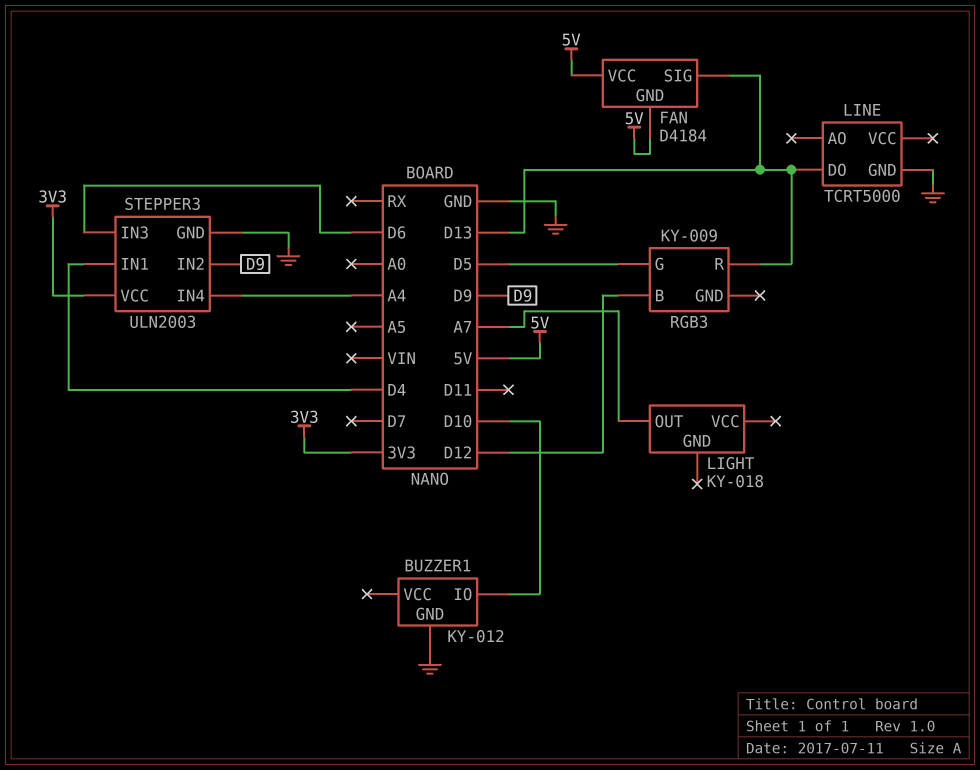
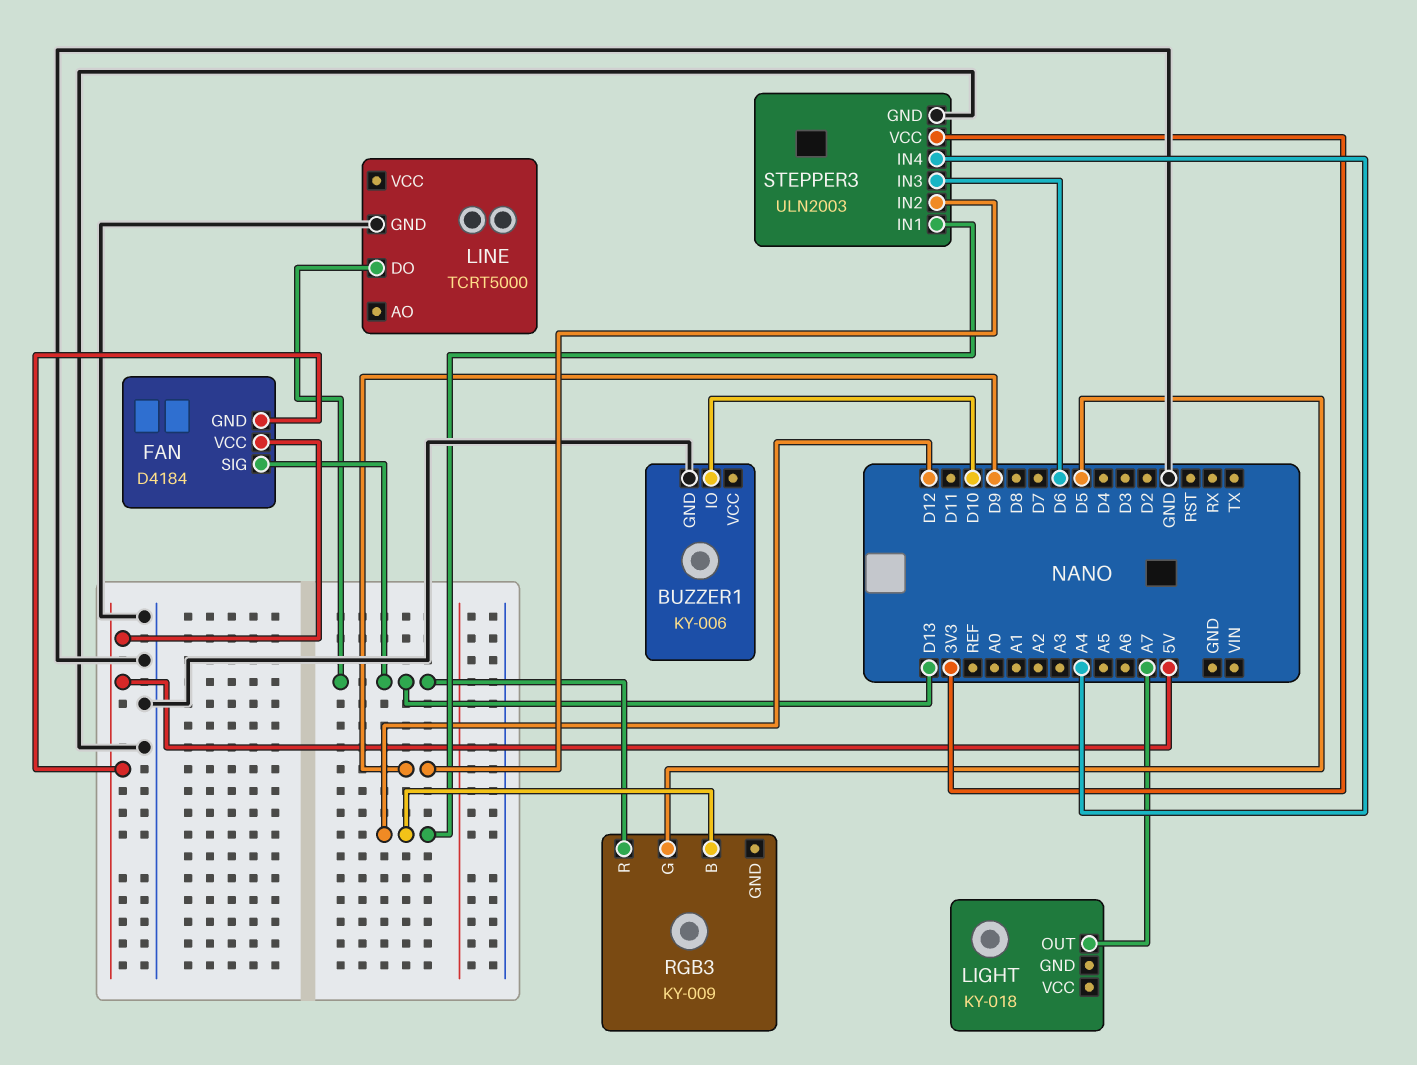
BUZZER1: KY-012 -> KY-006
STEPPER3 pin IN1: D4 -> D12

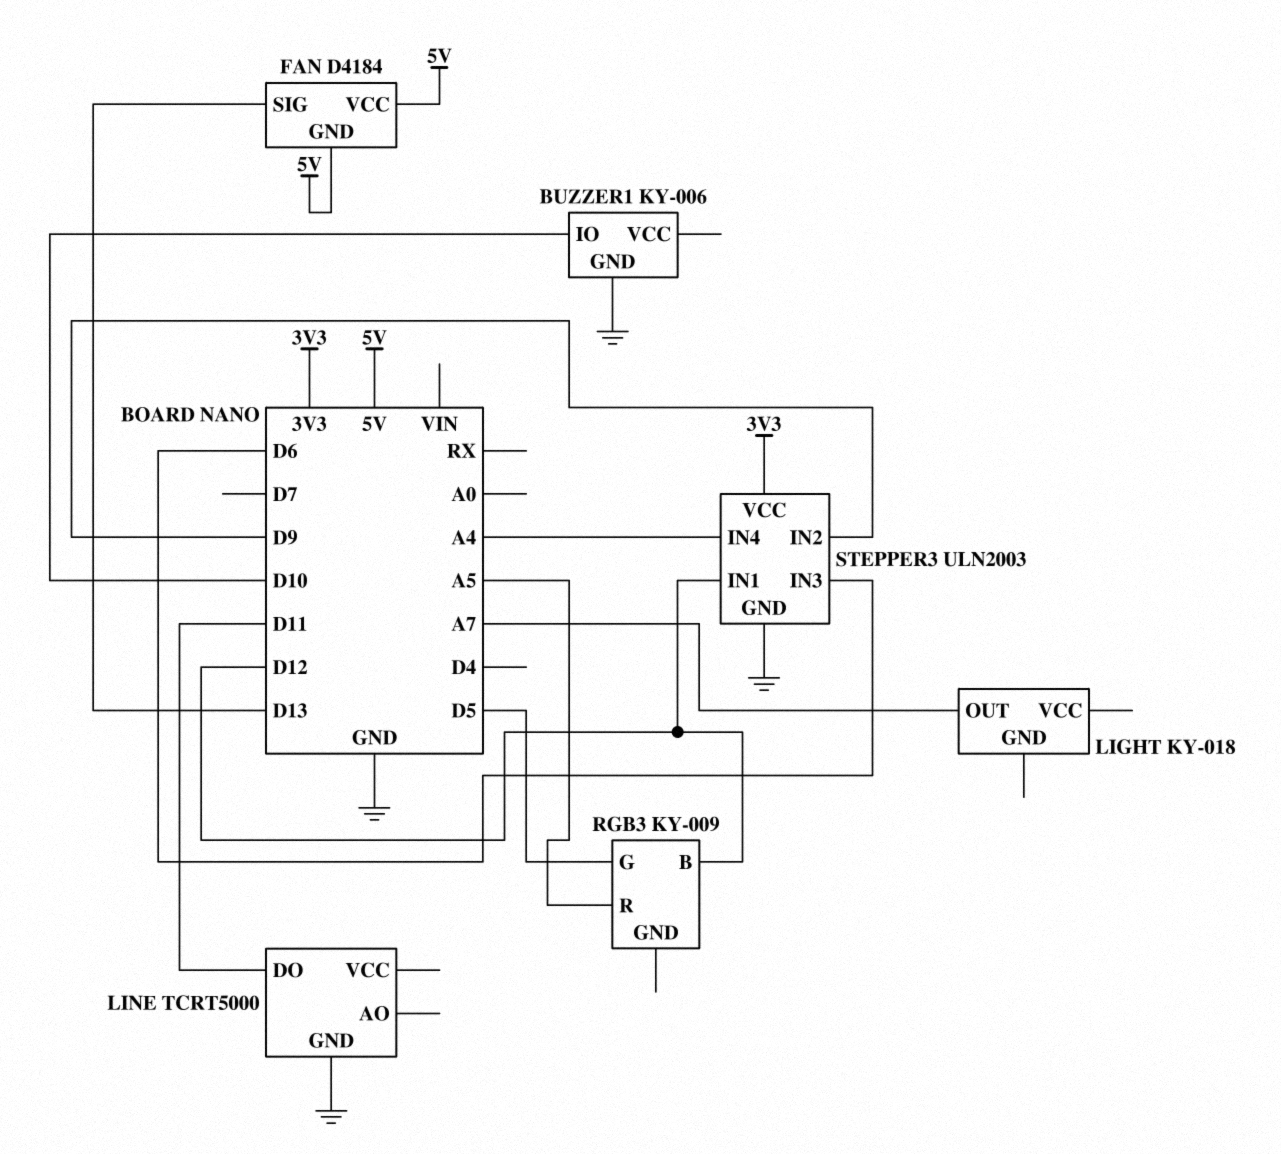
LINE pin DO: D13 -> D11
RGB3 pin R: D13 -> A5

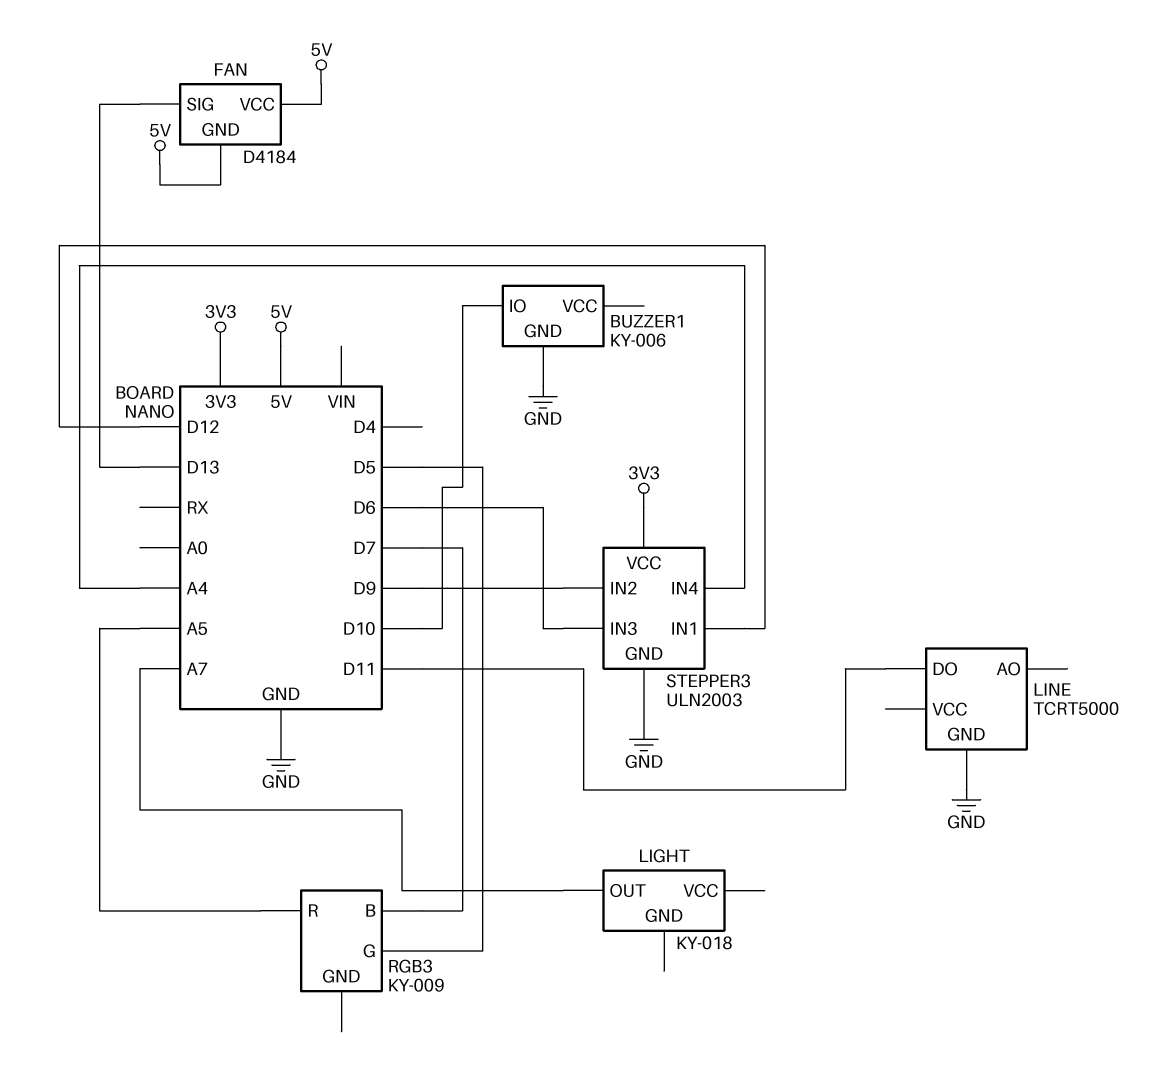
RGB3 pin B: D12 -> D7

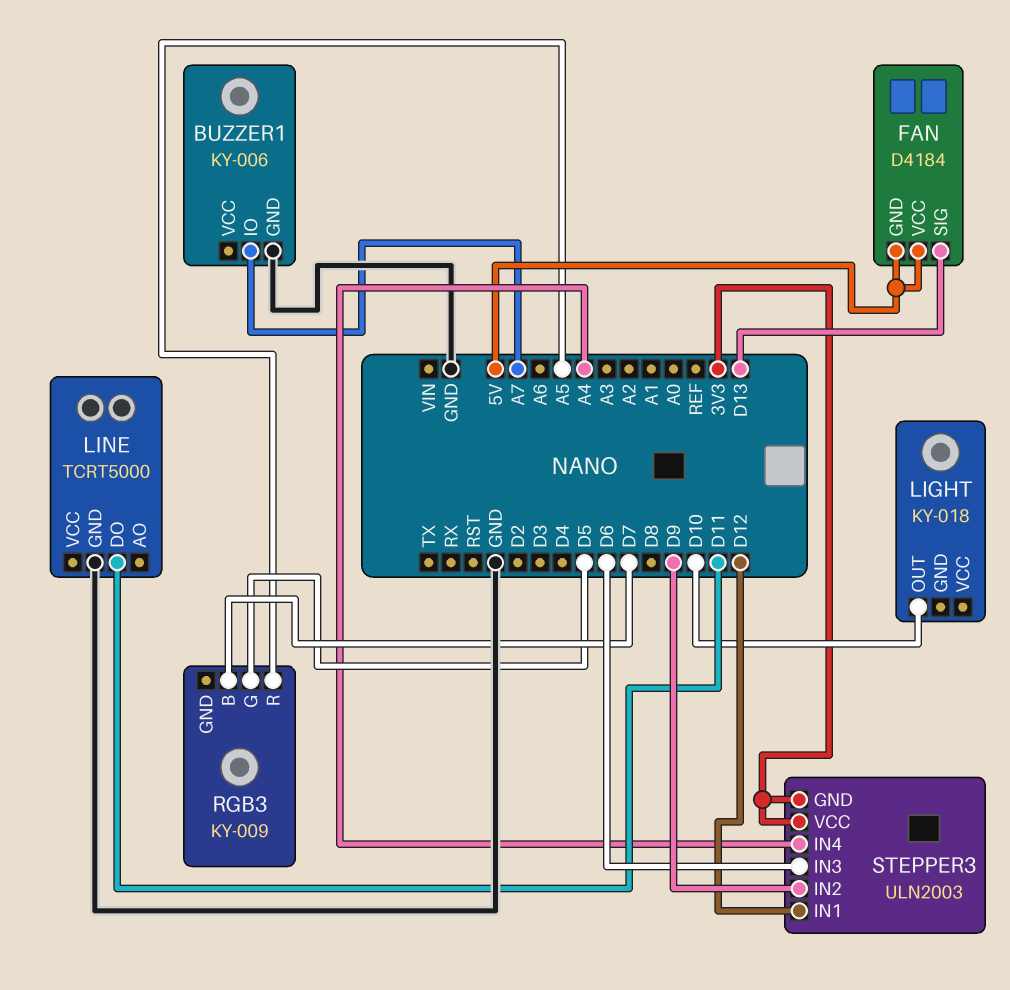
BUZZER1 pin IO: D10 -> A7
LIGHT pin OUT: A7 -> D10
STEPPER3 pin GND: GND -> 3V3

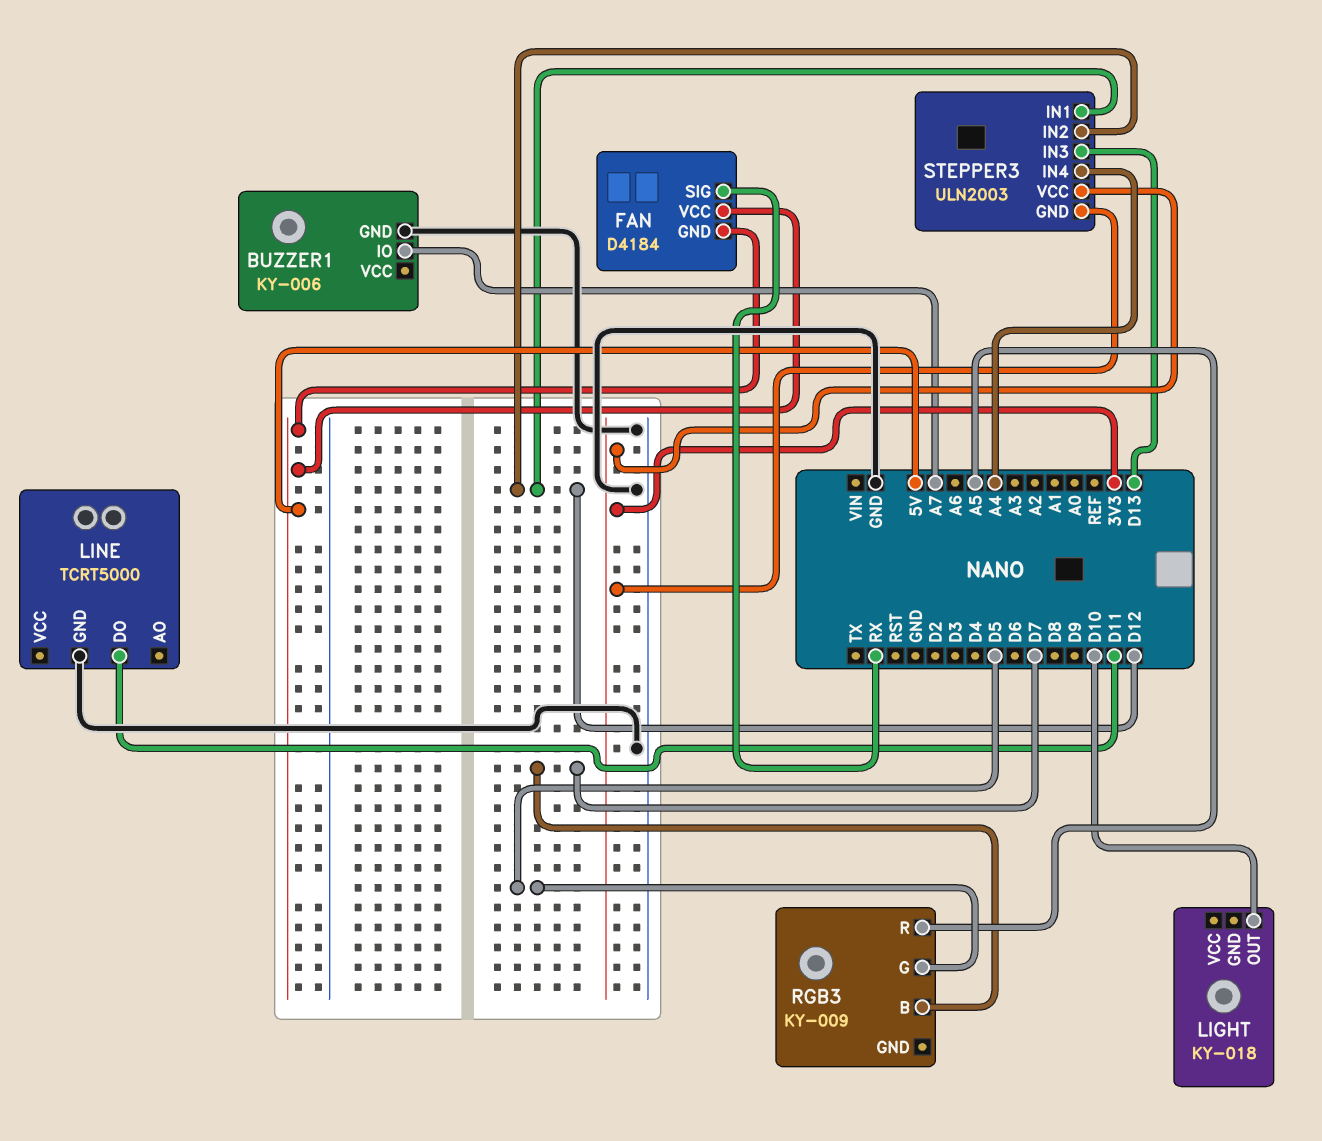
FAN pin SIG: D13 -> RX
STEPPER3 pin IN2: D9 -> D12
STEPPER3 pin IN3: D6 -> D13

